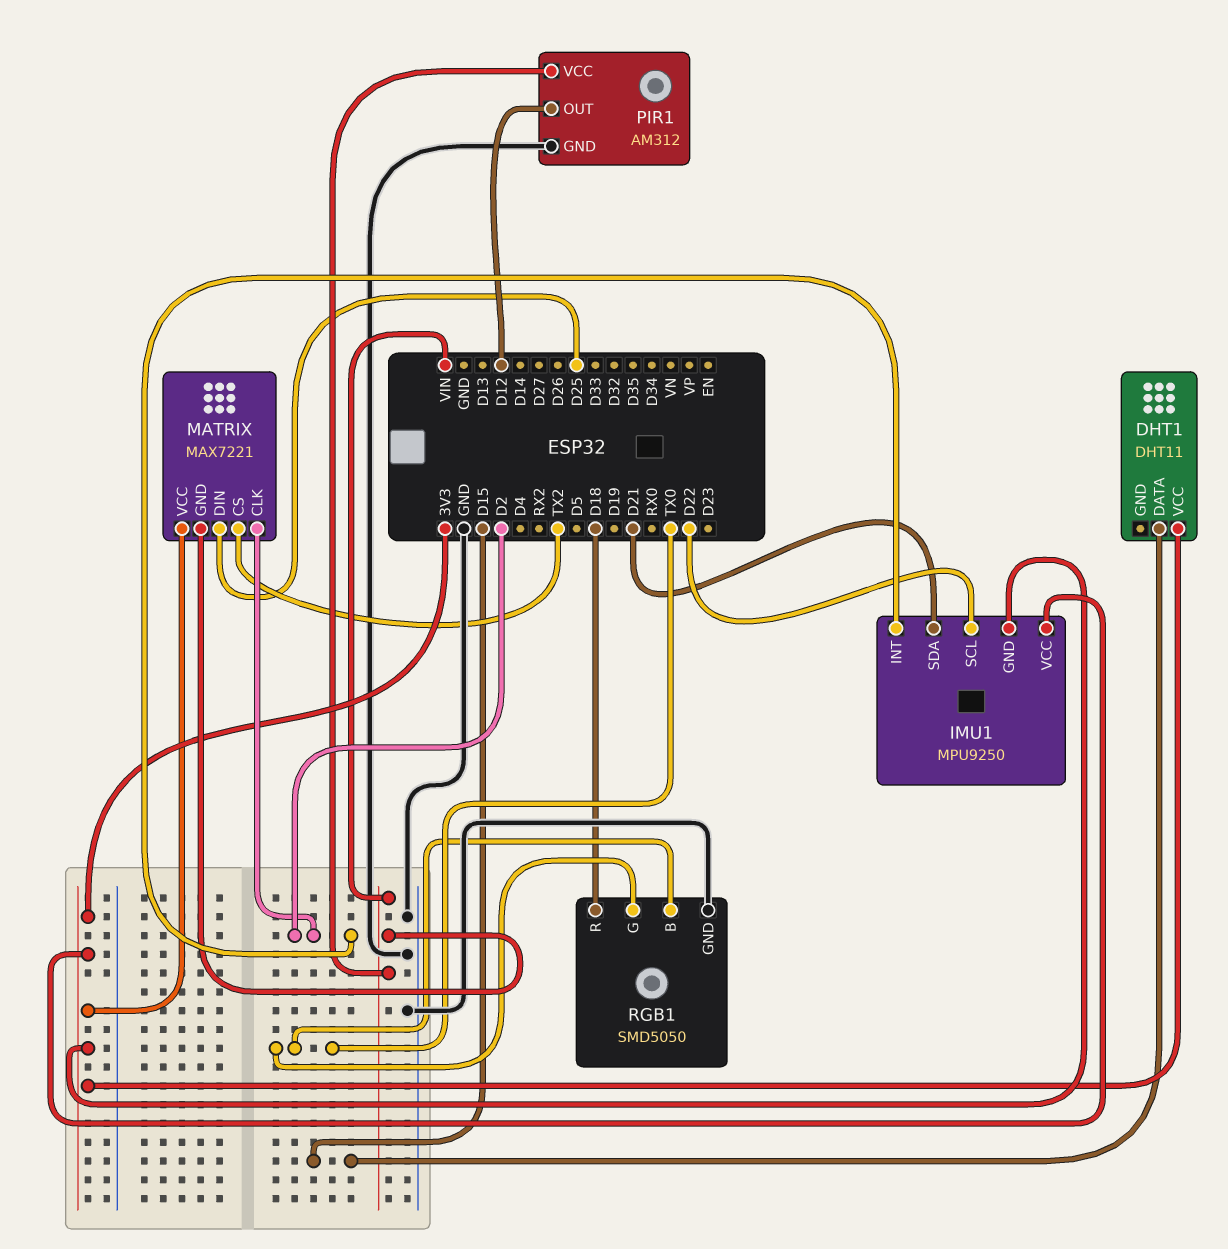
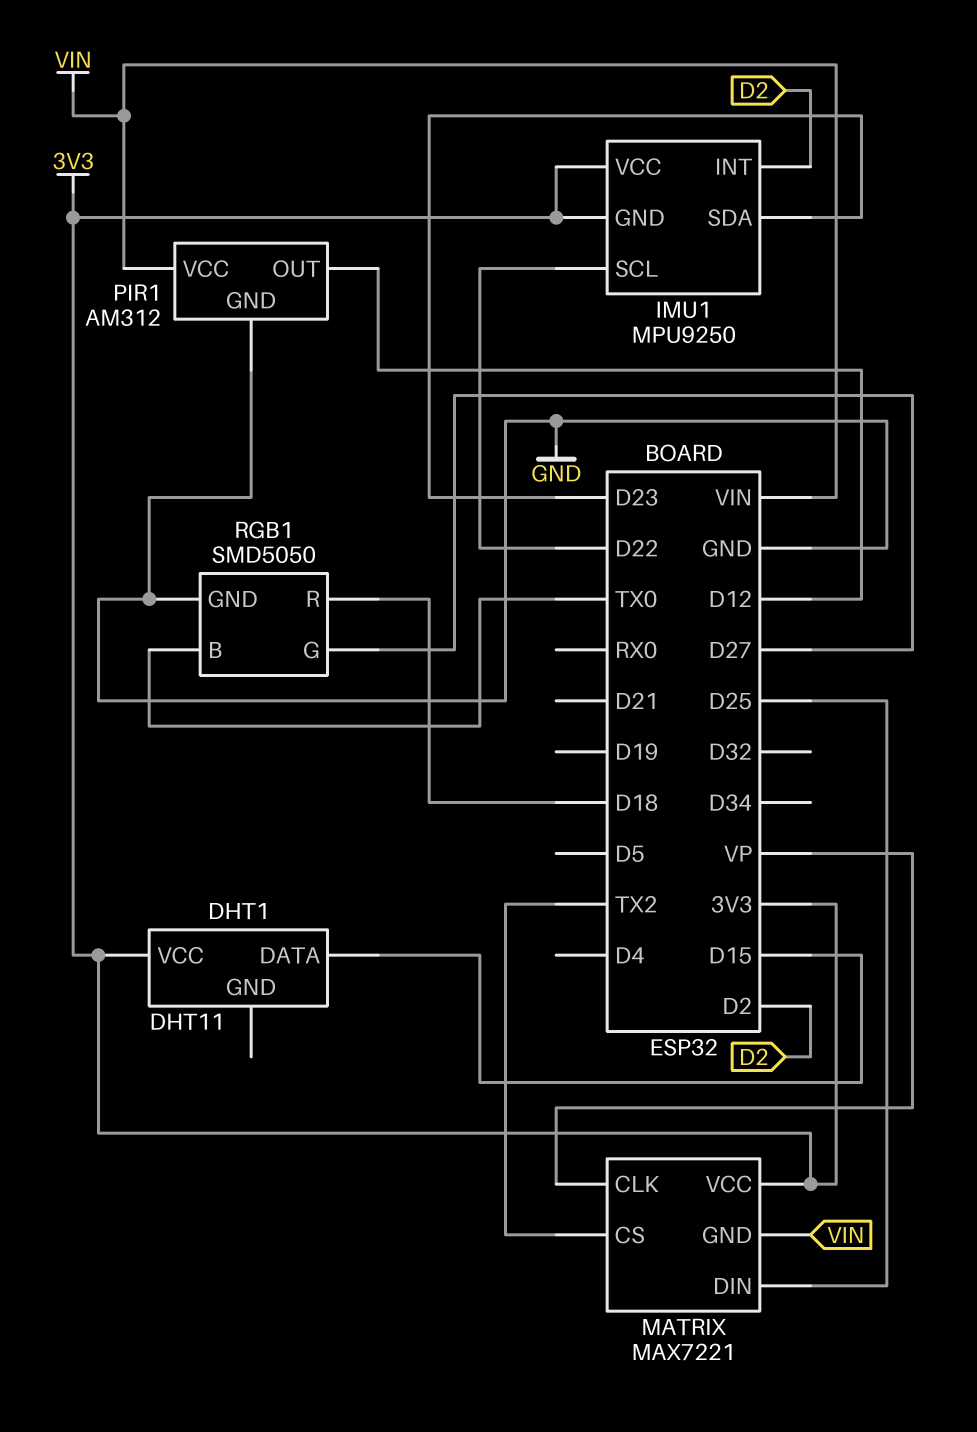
IMU1 pin SDA: D21 -> D23
MATRIX pin CLK: D2 -> VP
RGB1 pin G: TX0 -> D27

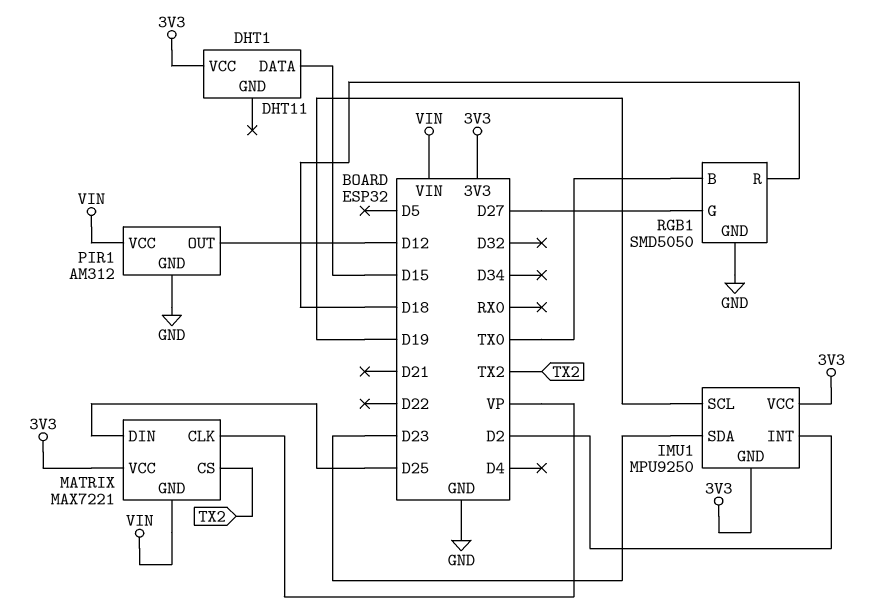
IMU1 pin SCL: D22 -> D19

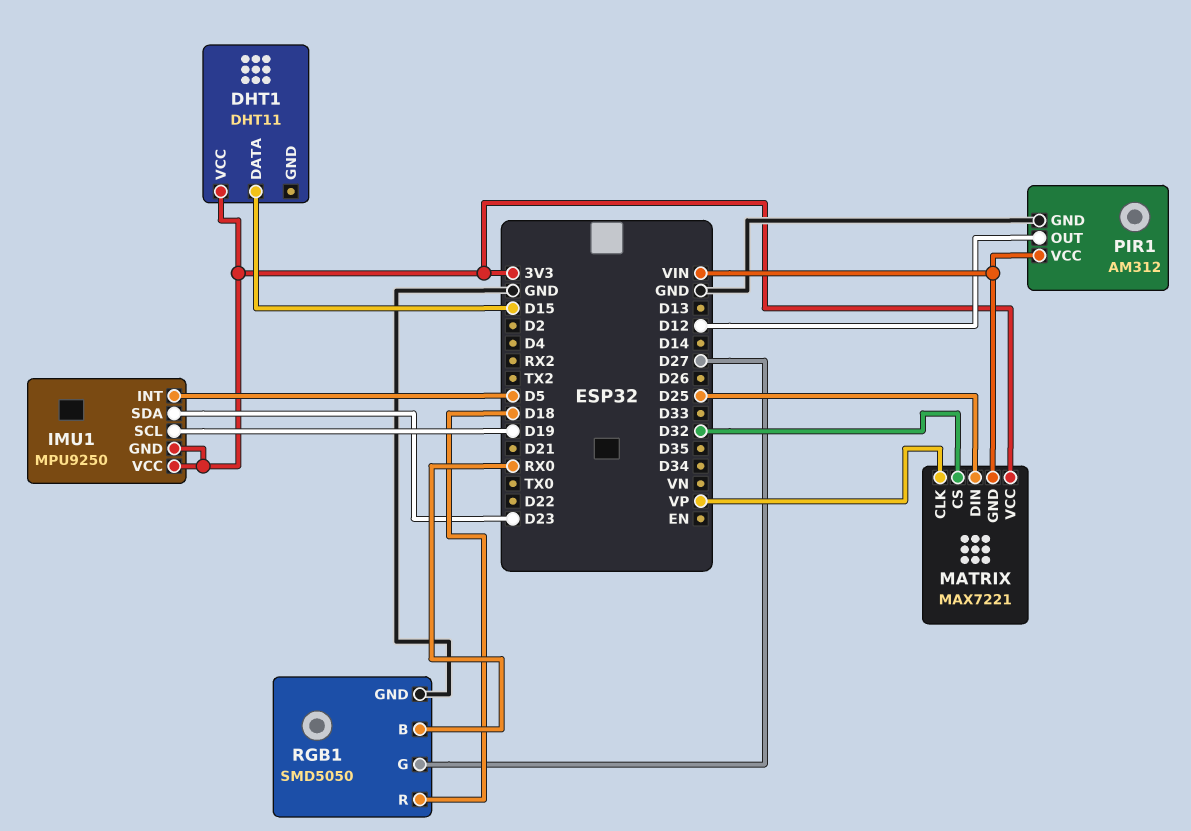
IMU1 pin INT: D2 -> D5
MATRIX pin CS: TX2 -> D32
RGB1 pin B: TX0 -> RX0

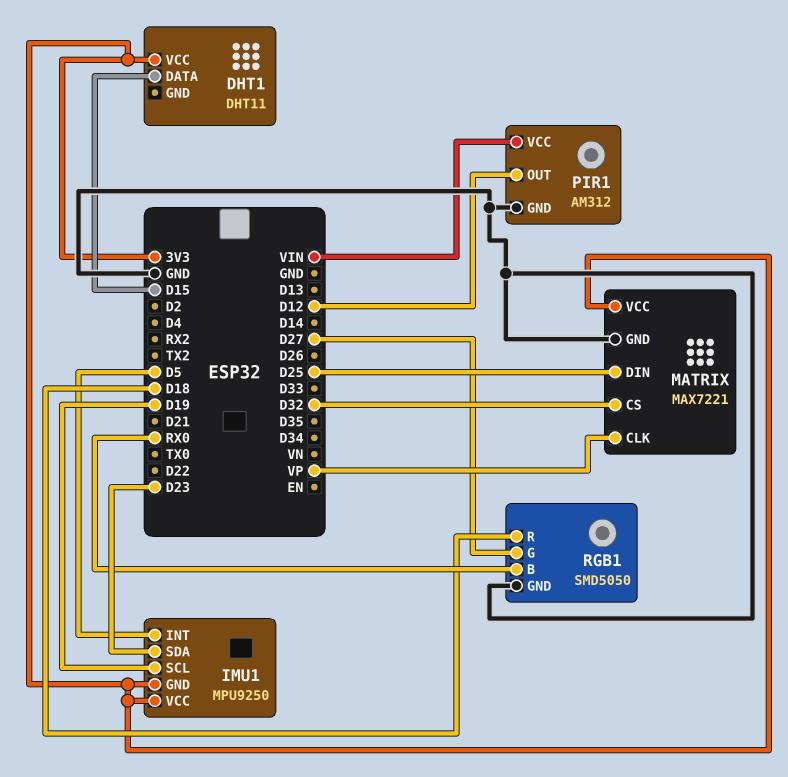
MATRIX pin GND: VIN -> GND

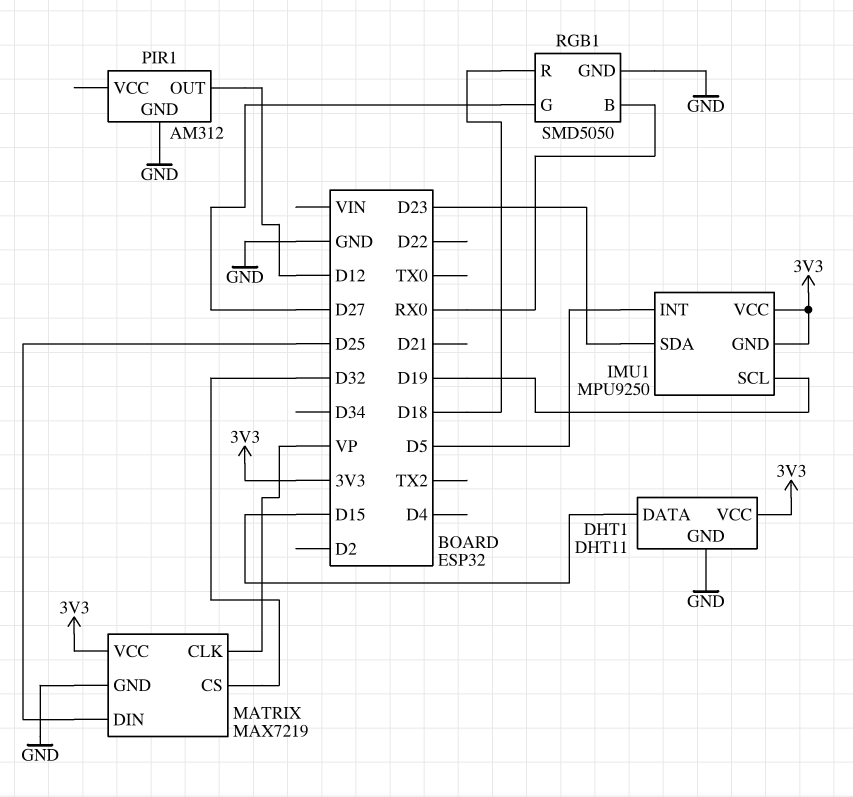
DHT1 pin GND: none -> GND
MATRIX: MAX7221 -> MAX7219
PIR1 pin VCC: VIN -> none

